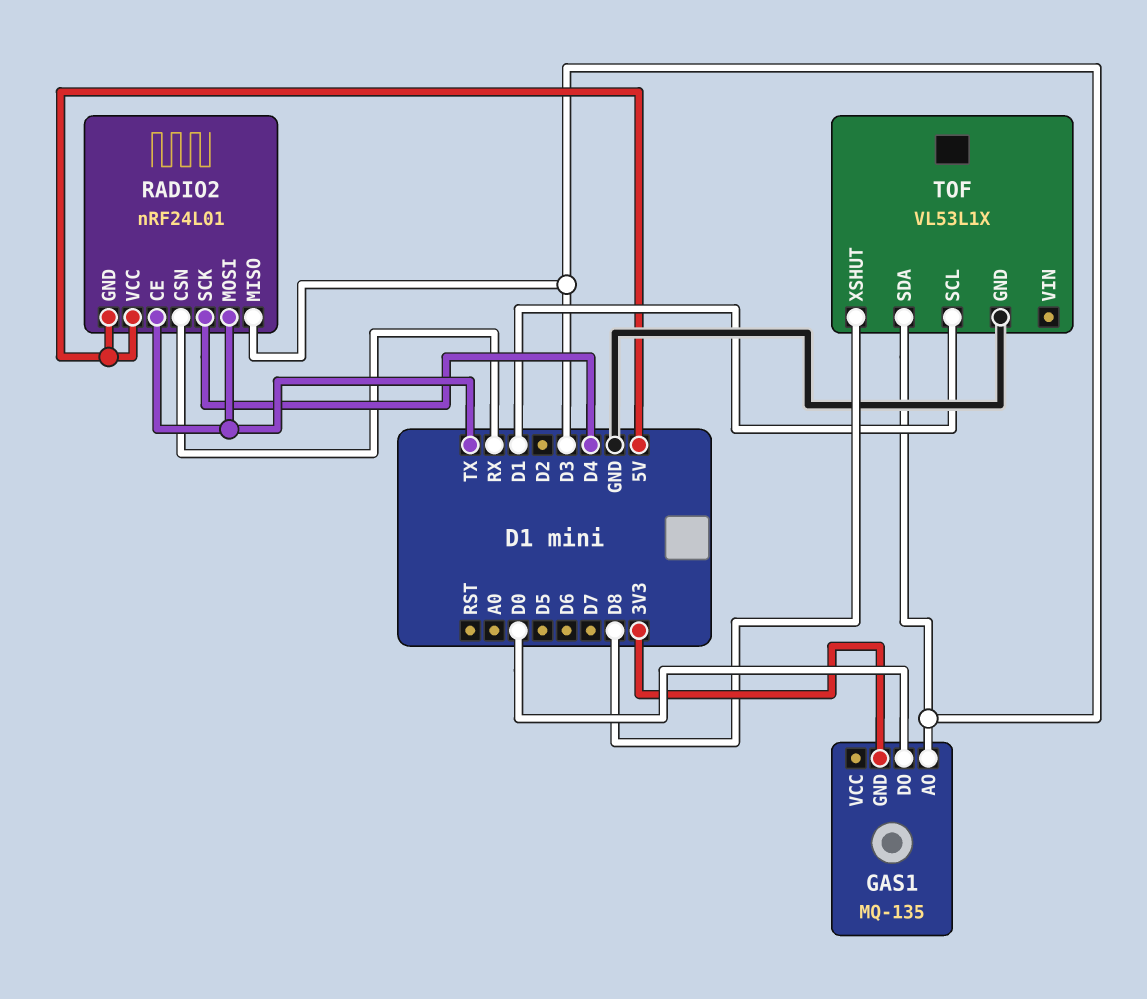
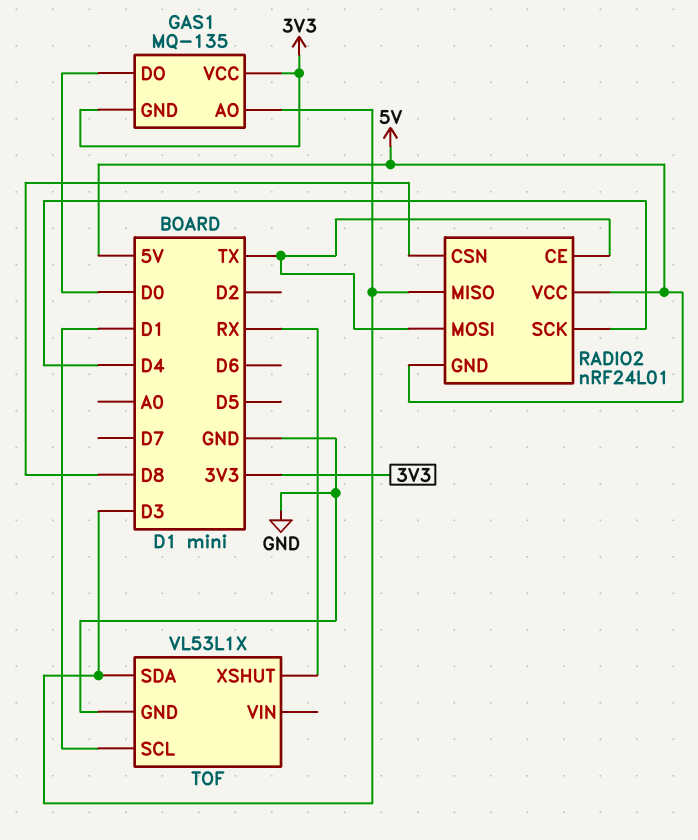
GAS1 pin VCC: none -> 3V3
RADIO2 pin CSN: RX -> D8
TOF pin XSHUT: D8 -> RX

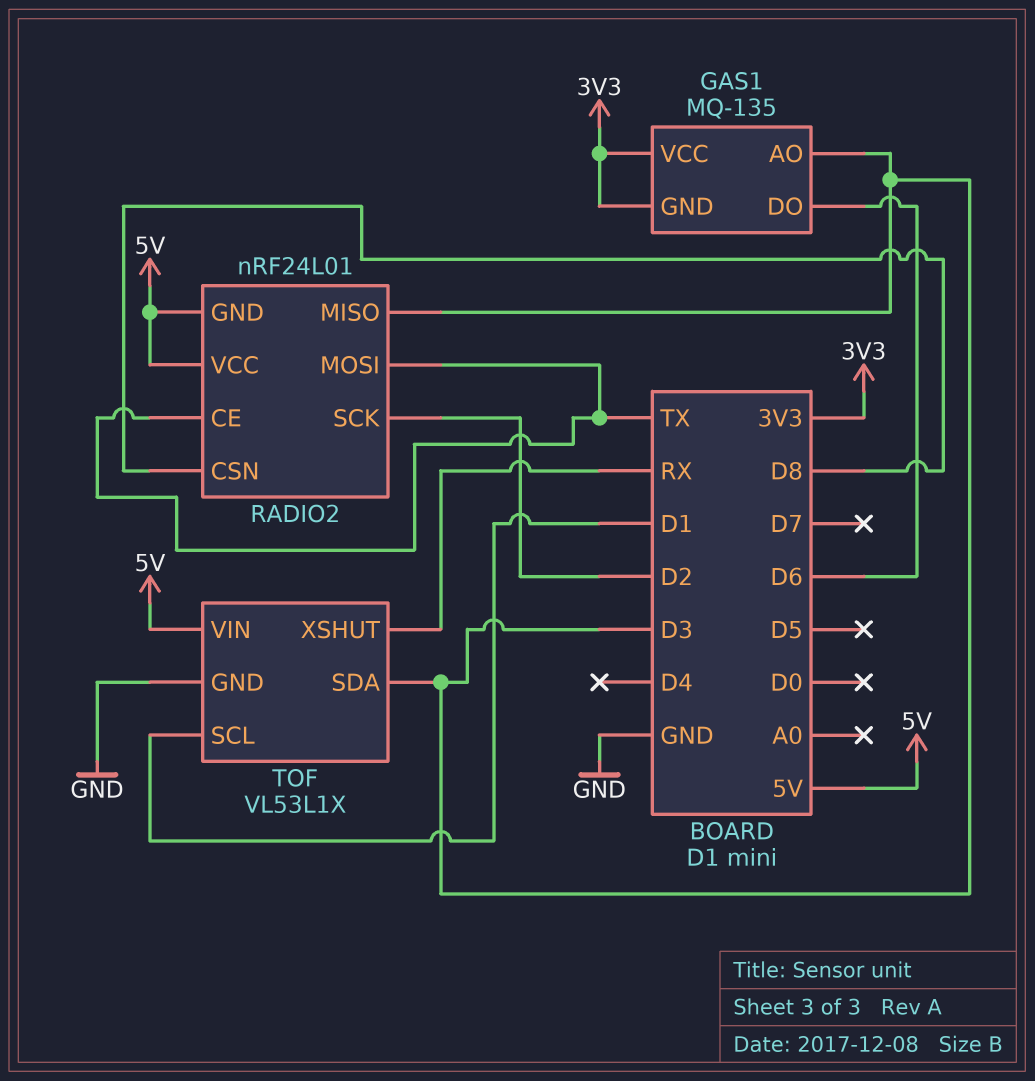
GAS1 pin DO: D0 -> D6
RADIO2 pin SCK: D4 -> D2
TOF pin VIN: none -> 5V

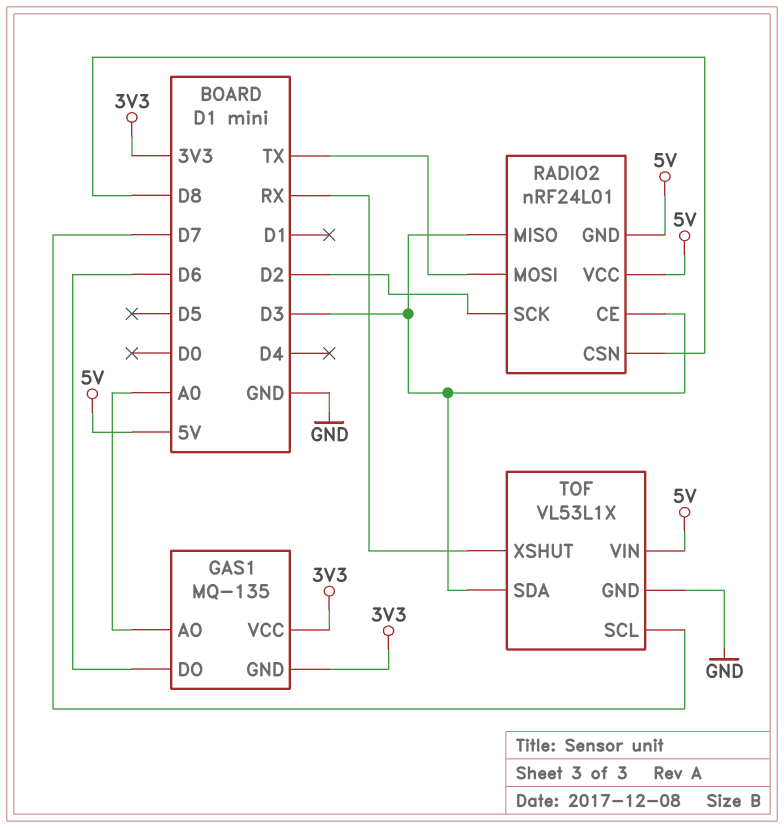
GAS1 pin AO: D3 -> A0
RADIO2 pin CE: TX -> D3
TOF pin SCL: D1 -> D7

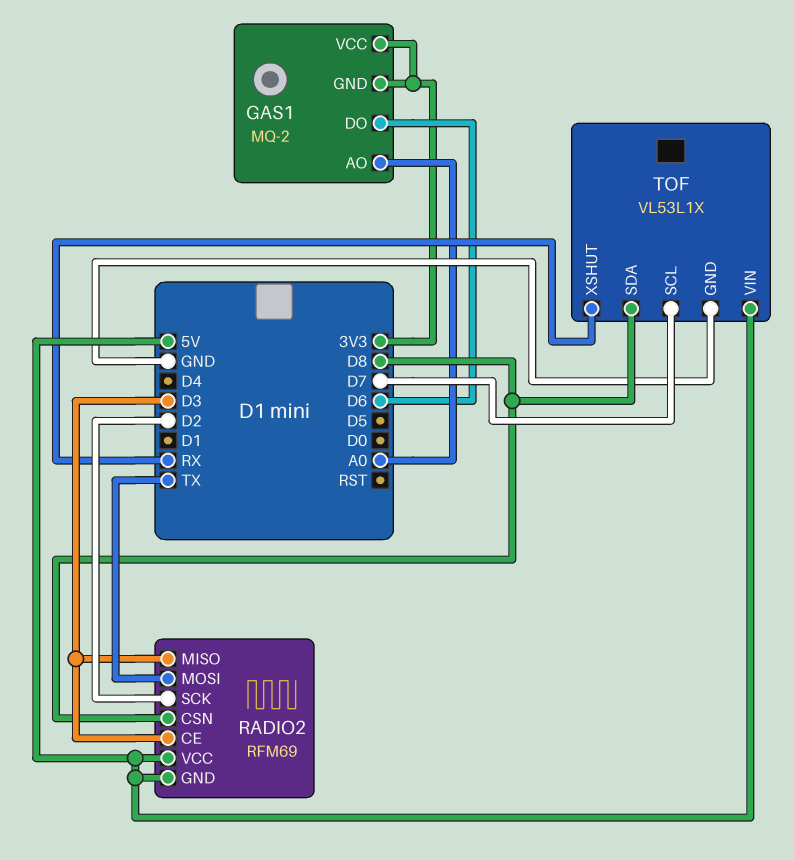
GAS1: MQ-135 -> MQ-2
RADIO2: nRF24L01 -> RFM69
TOF pin SDA: D3 -> D8

